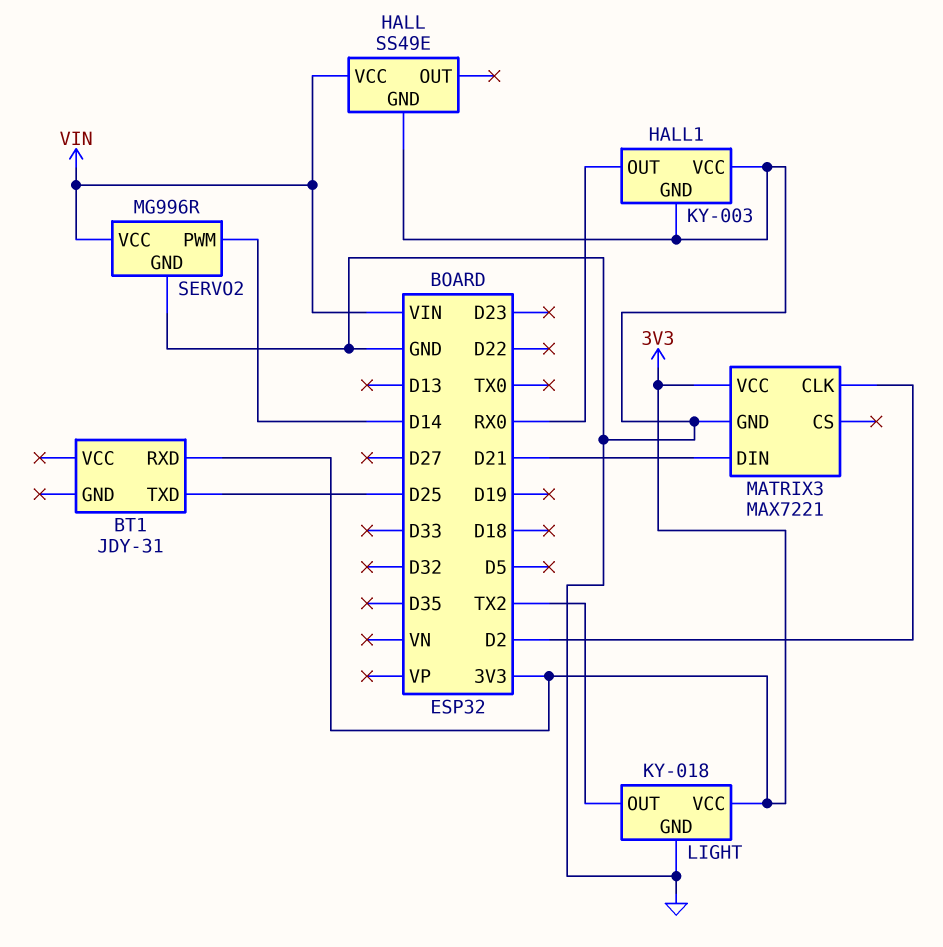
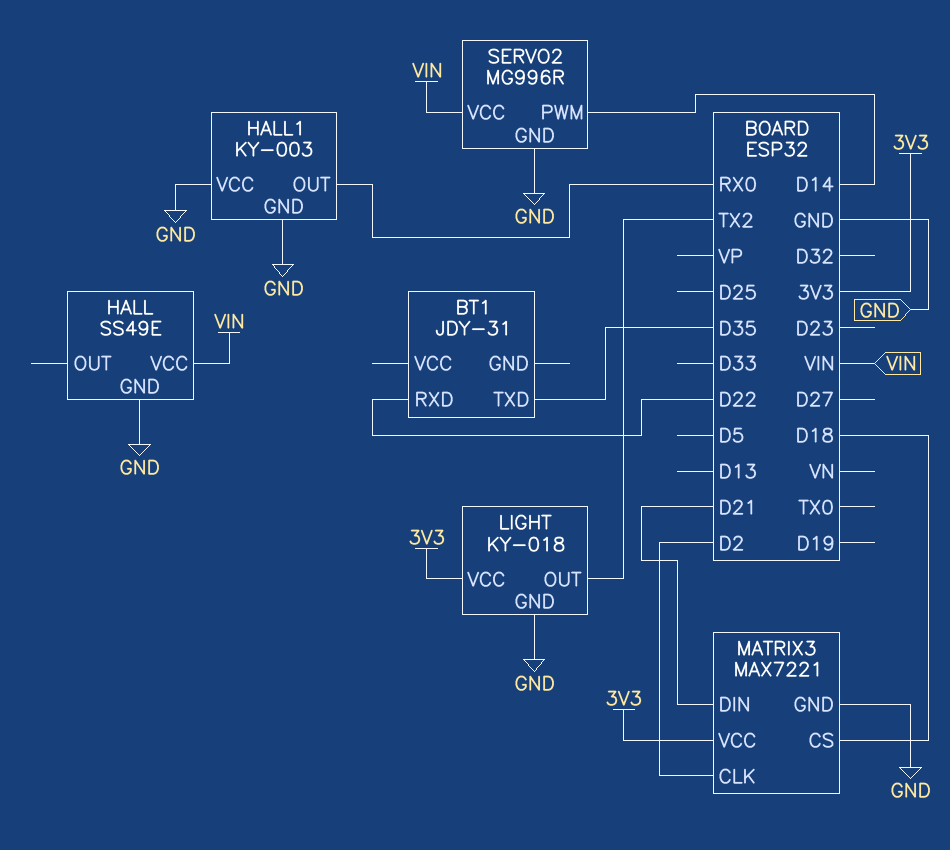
BT1 pin RXD: 3V3 -> D22
BT1 pin TXD: D25 -> D35
MATRIX3 pin CS: none -> D18

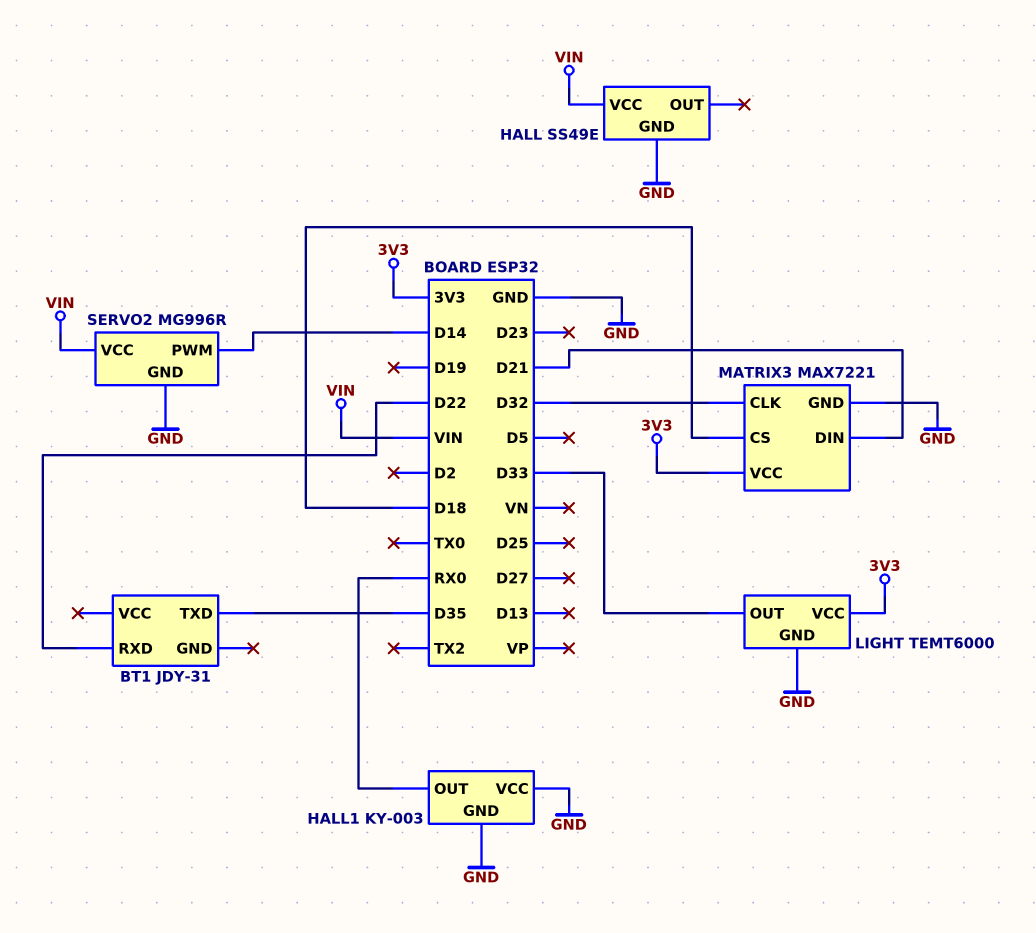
LIGHT: KY-018 -> TEMT6000
LIGHT pin OUT: TX2 -> D33
MATRIX3 pin CLK: D2 -> D32

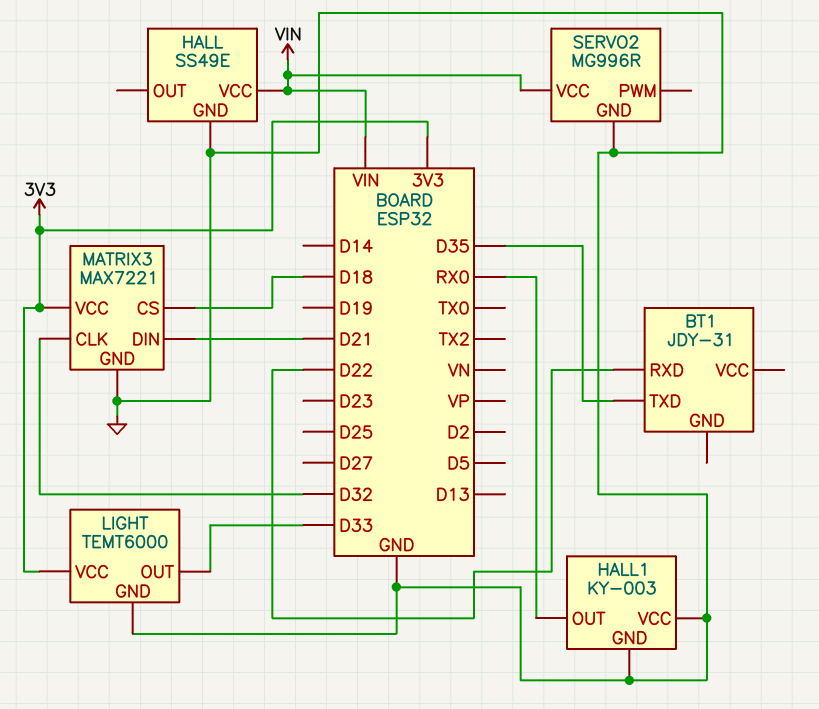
SERVO2 pin PWM: D14 -> none

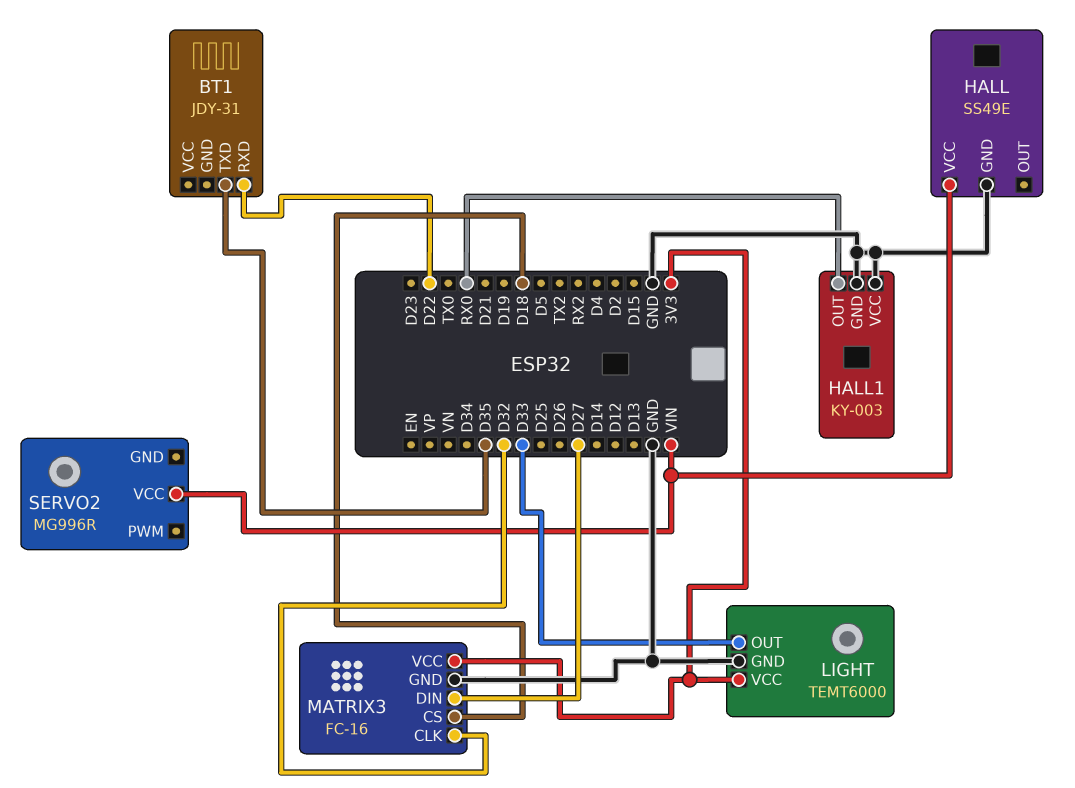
MATRIX3: MAX7221 -> FC-16
MATRIX3 pin DIN: D21 -> D27
SERVO2 pin GND: GND -> none

